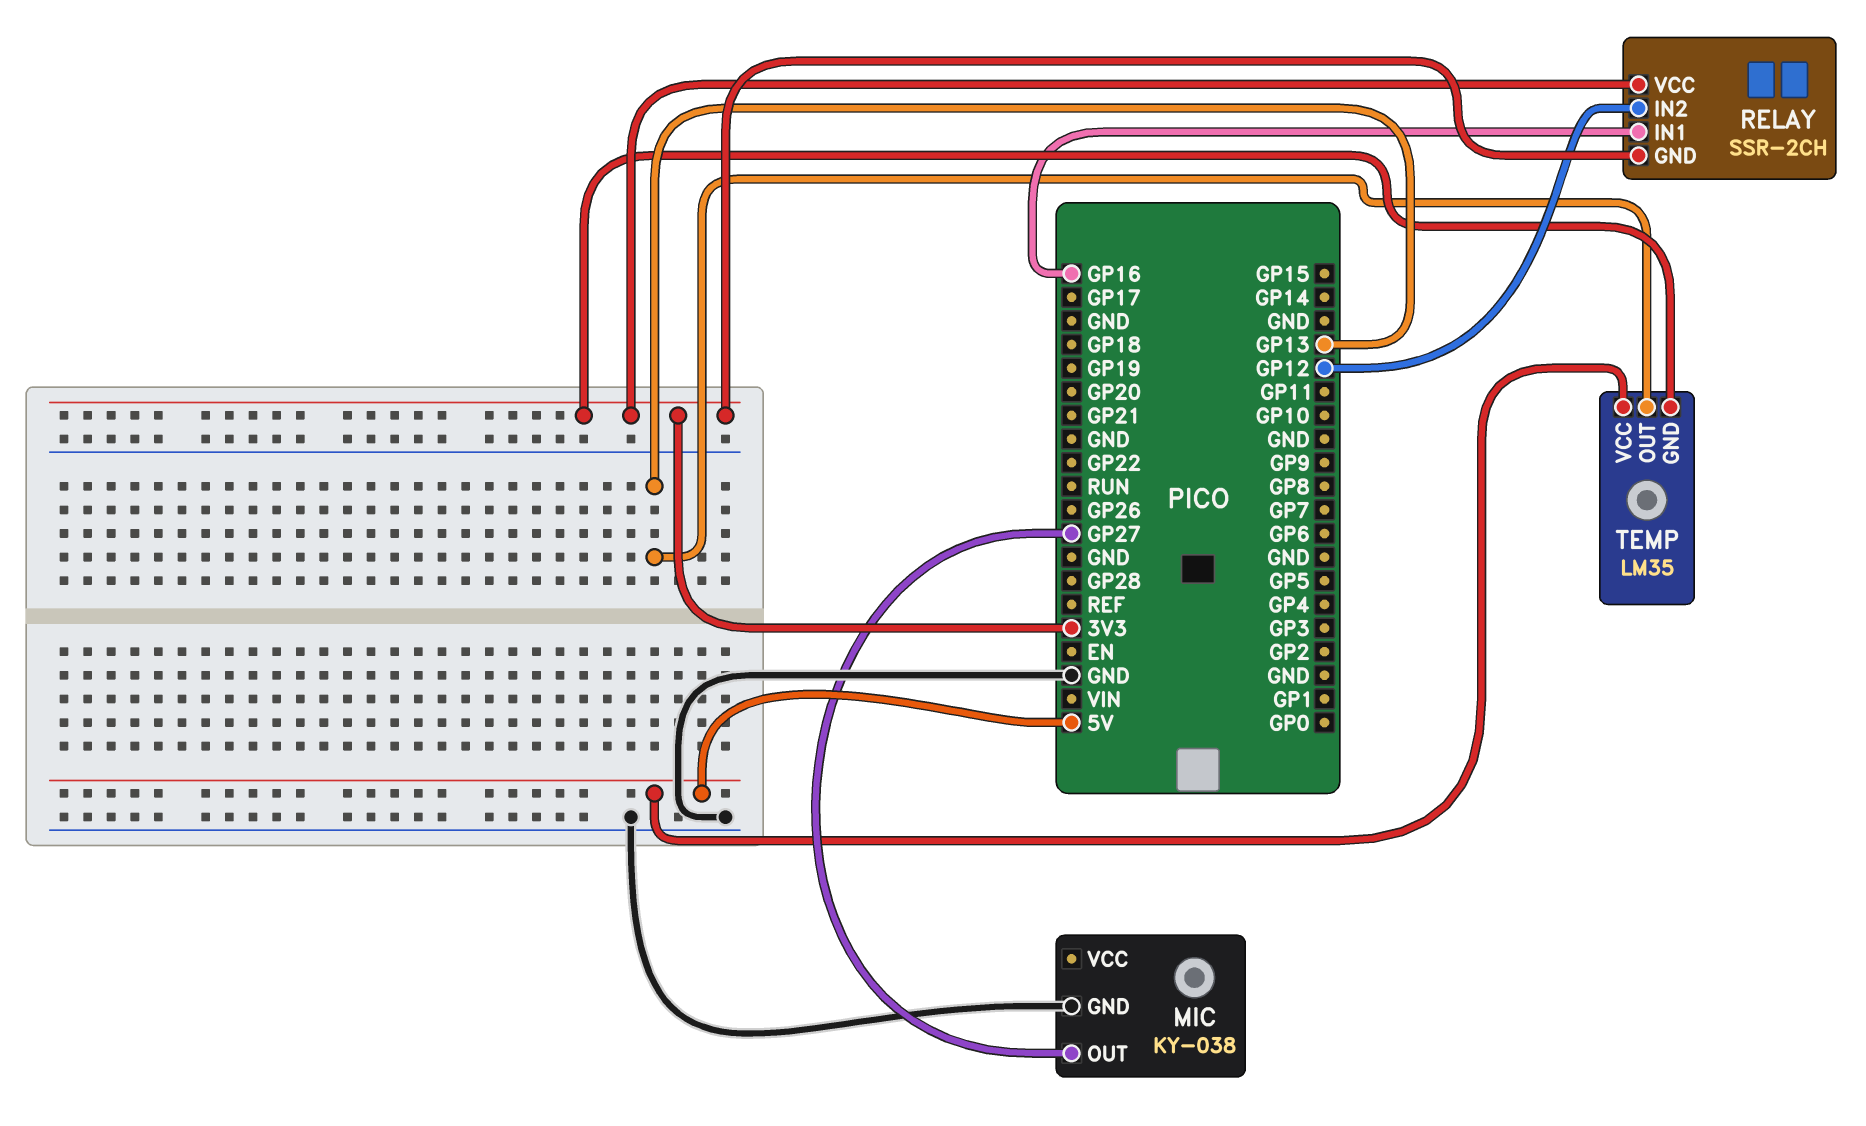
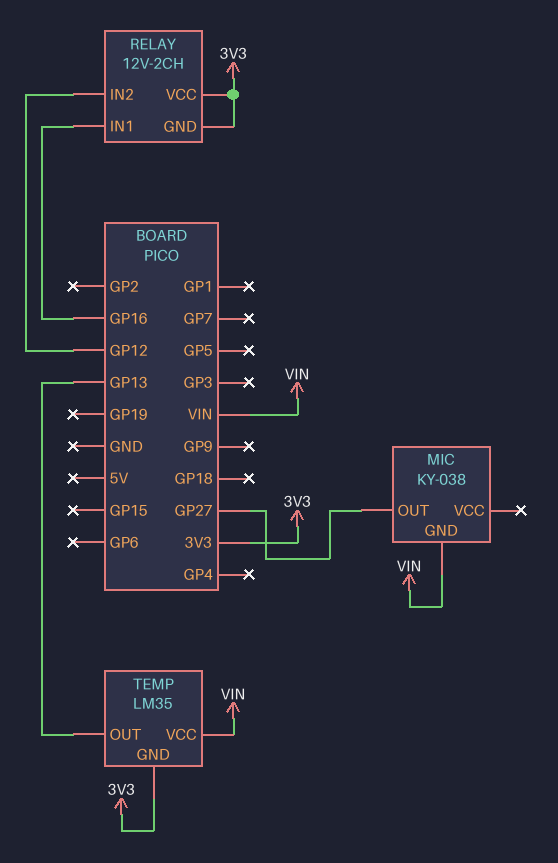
MIC pin GND: GND -> VIN
RELAY: SSR-2CH -> 12V-2CH
TEMP pin VCC: 5V -> VIN

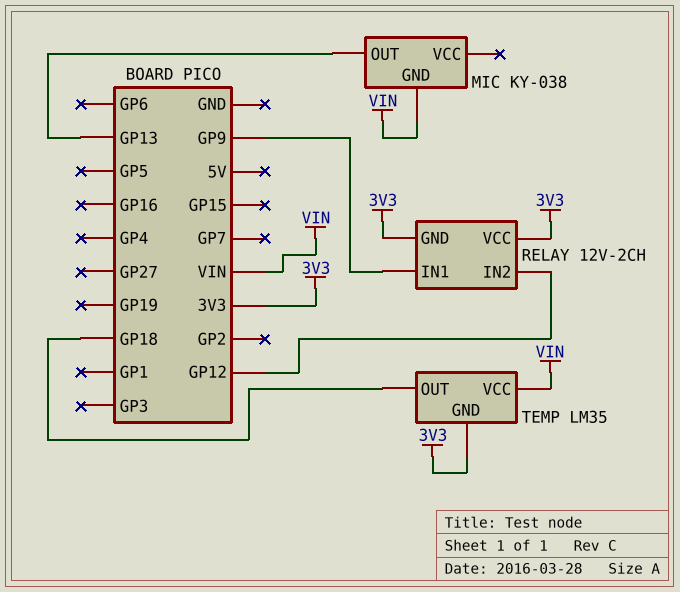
MIC pin OUT: GP27 -> GP13
RELAY pin IN1: GP16 -> GP9
TEMP pin OUT: GP13 -> GP18

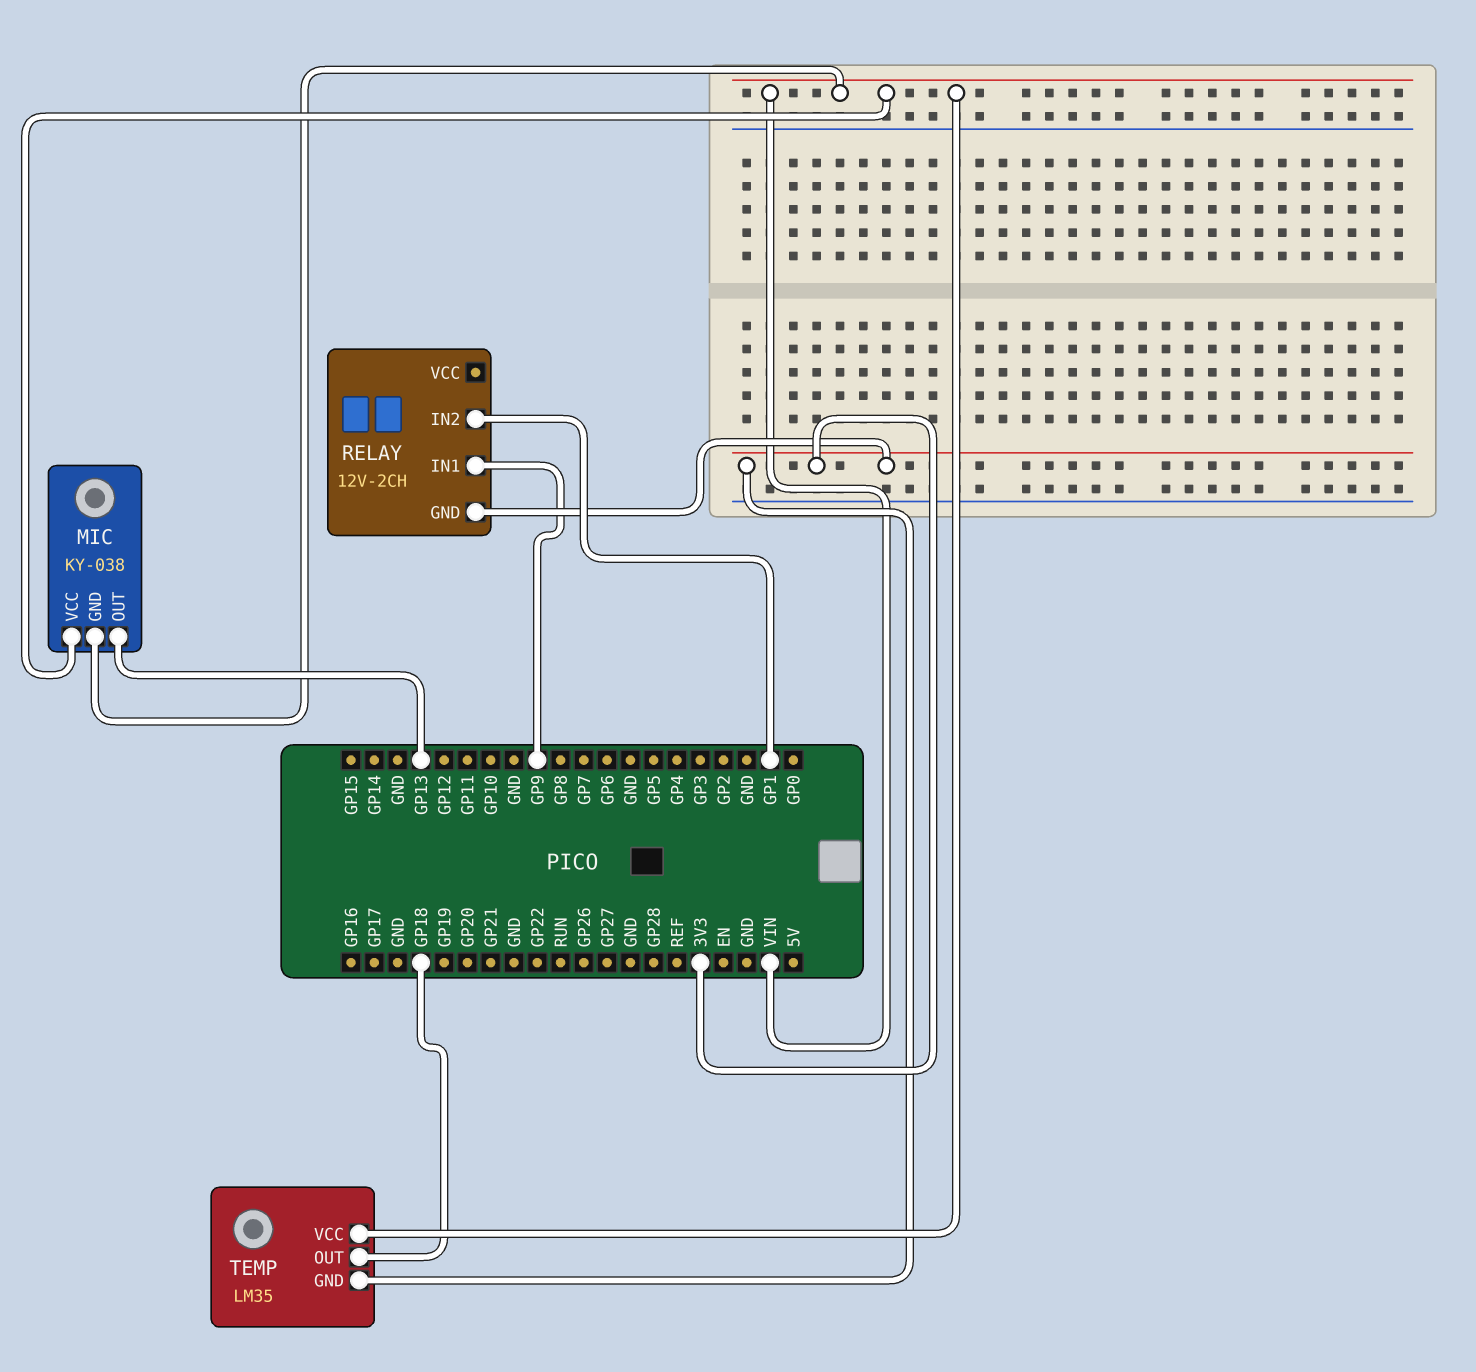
MIC pin VCC: none -> VIN
RELAY pin IN2: GP12 -> GP1
RELAY pin VCC: 3V3 -> none

